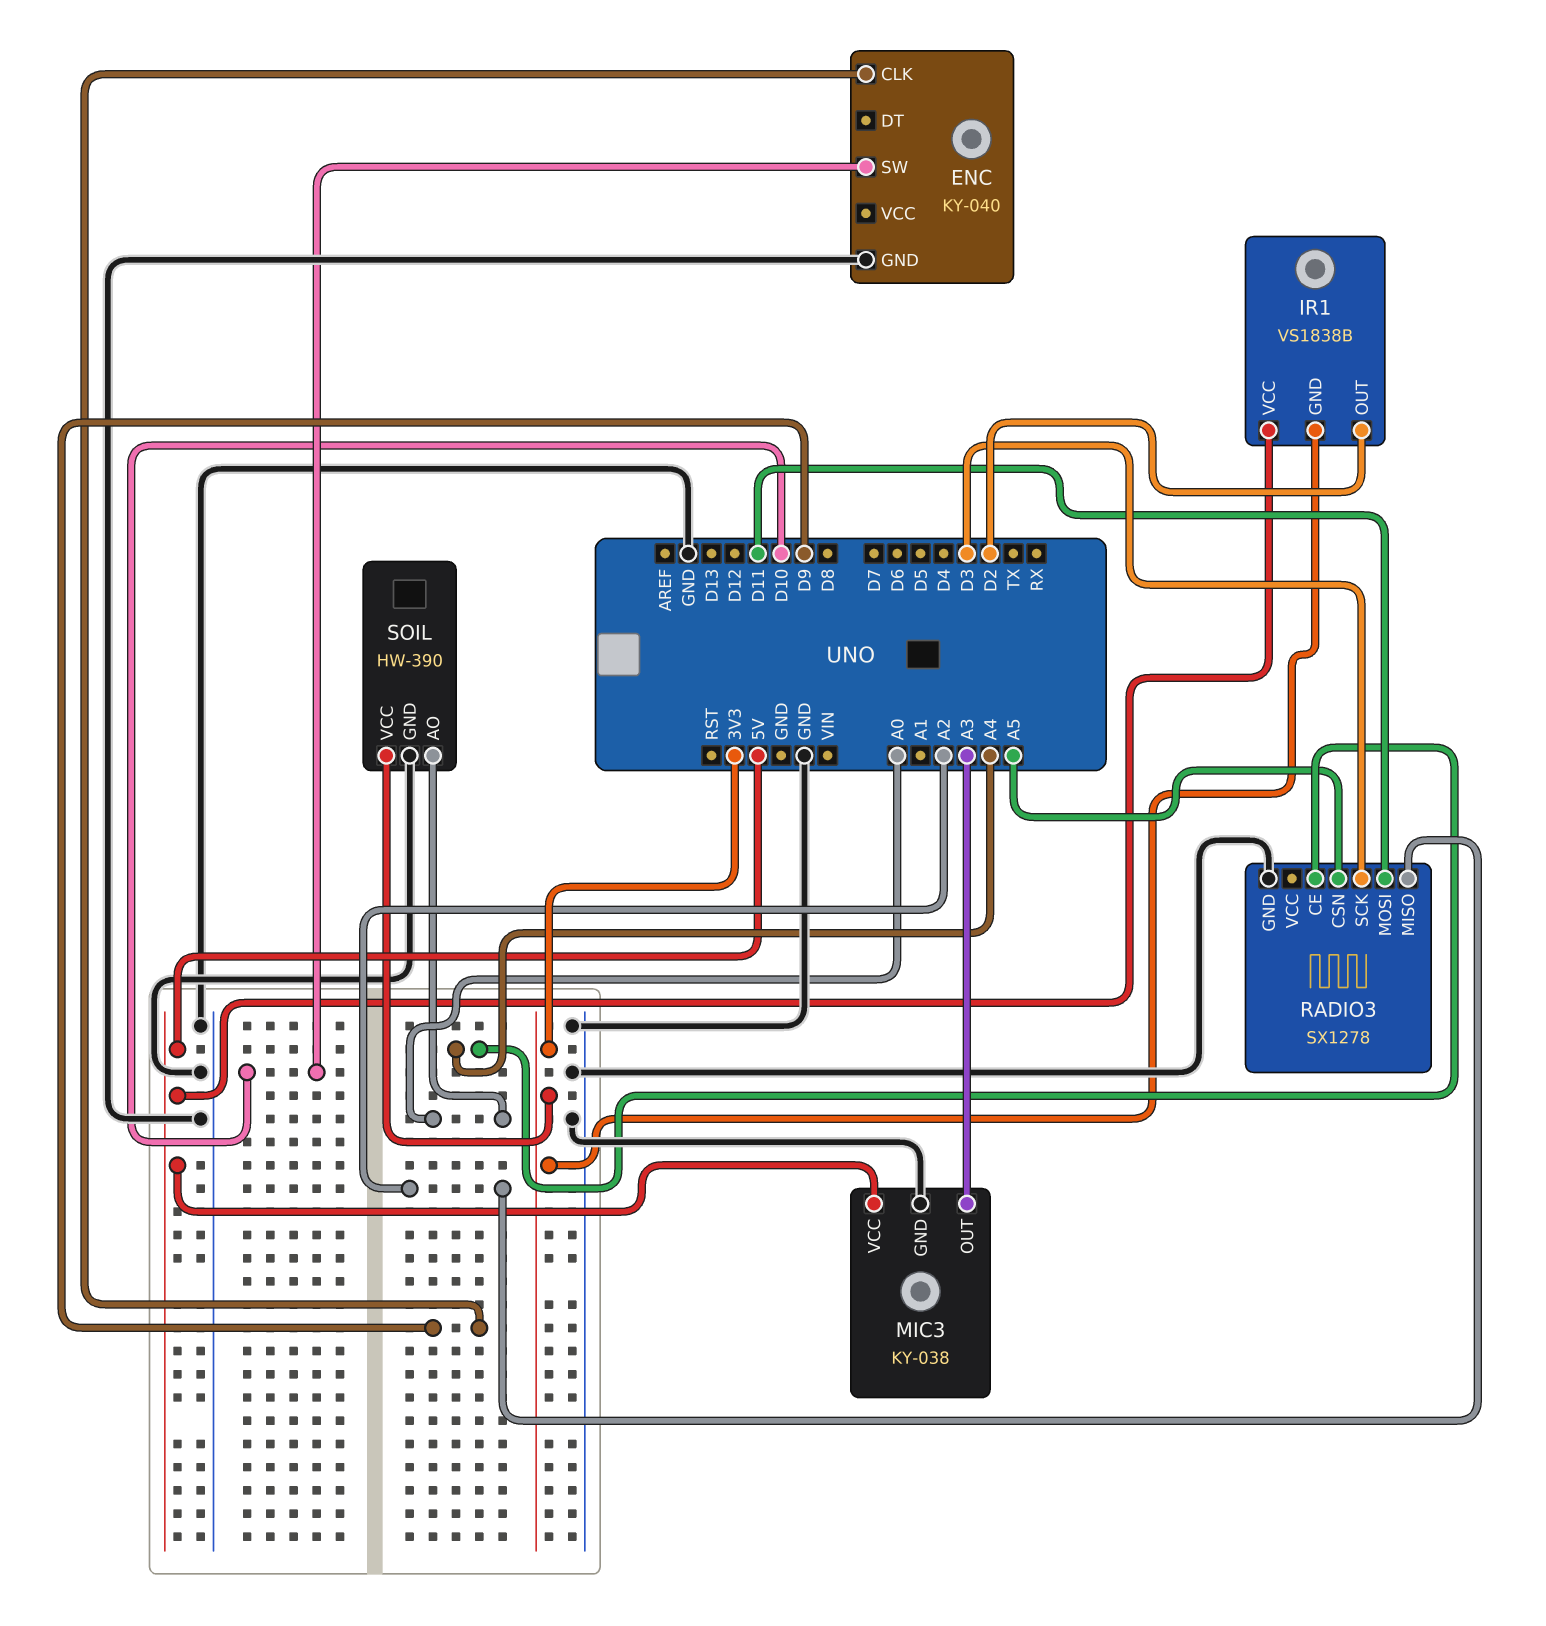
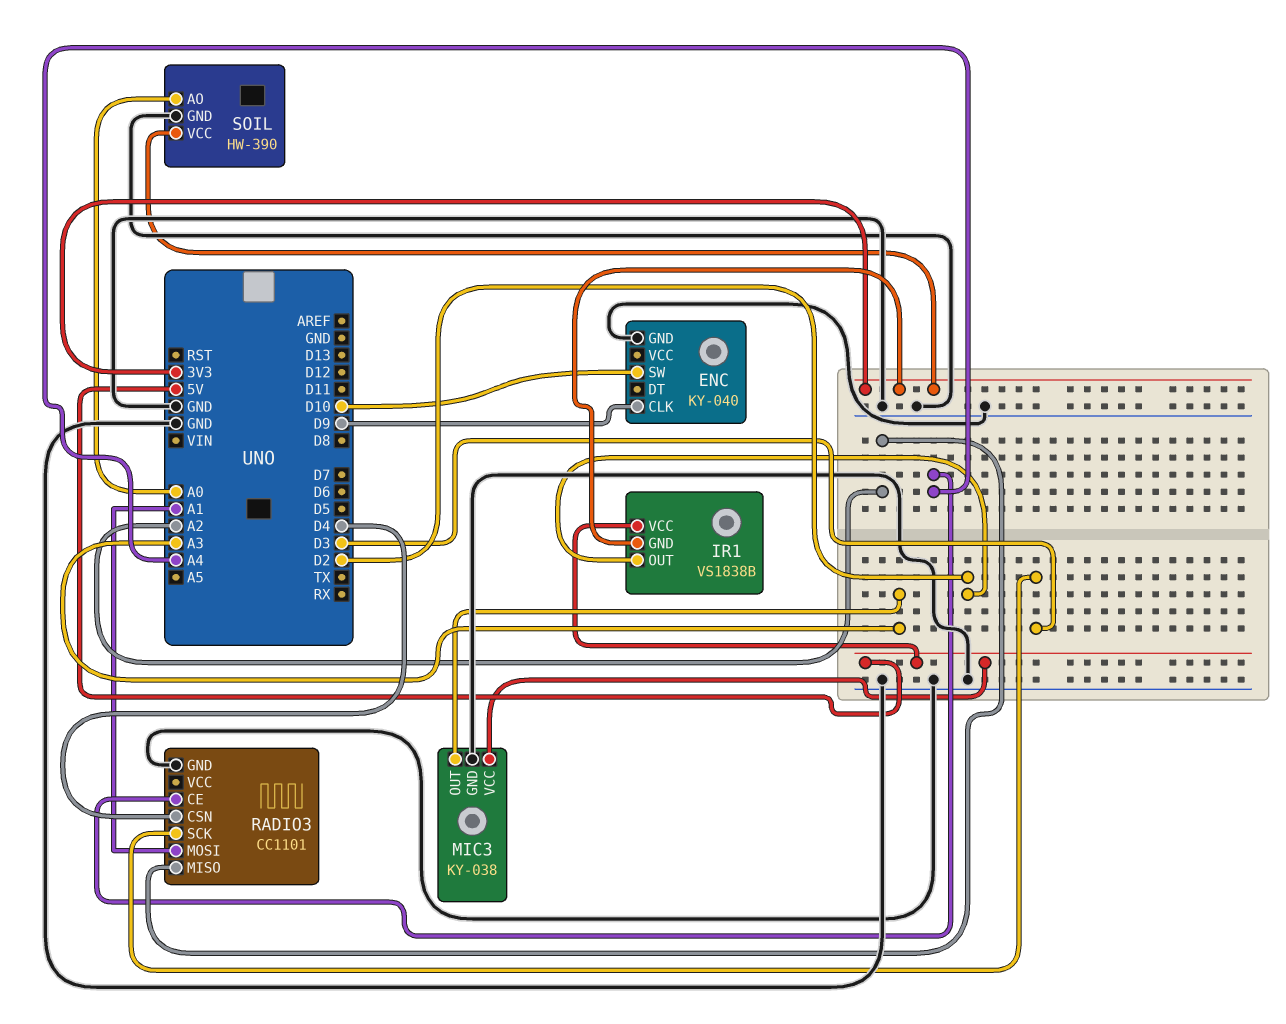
RADIO3: SX1278 -> CC1101
RADIO3 pin CSN: A5 -> D4
RADIO3 pin MOSI: D11 -> A1

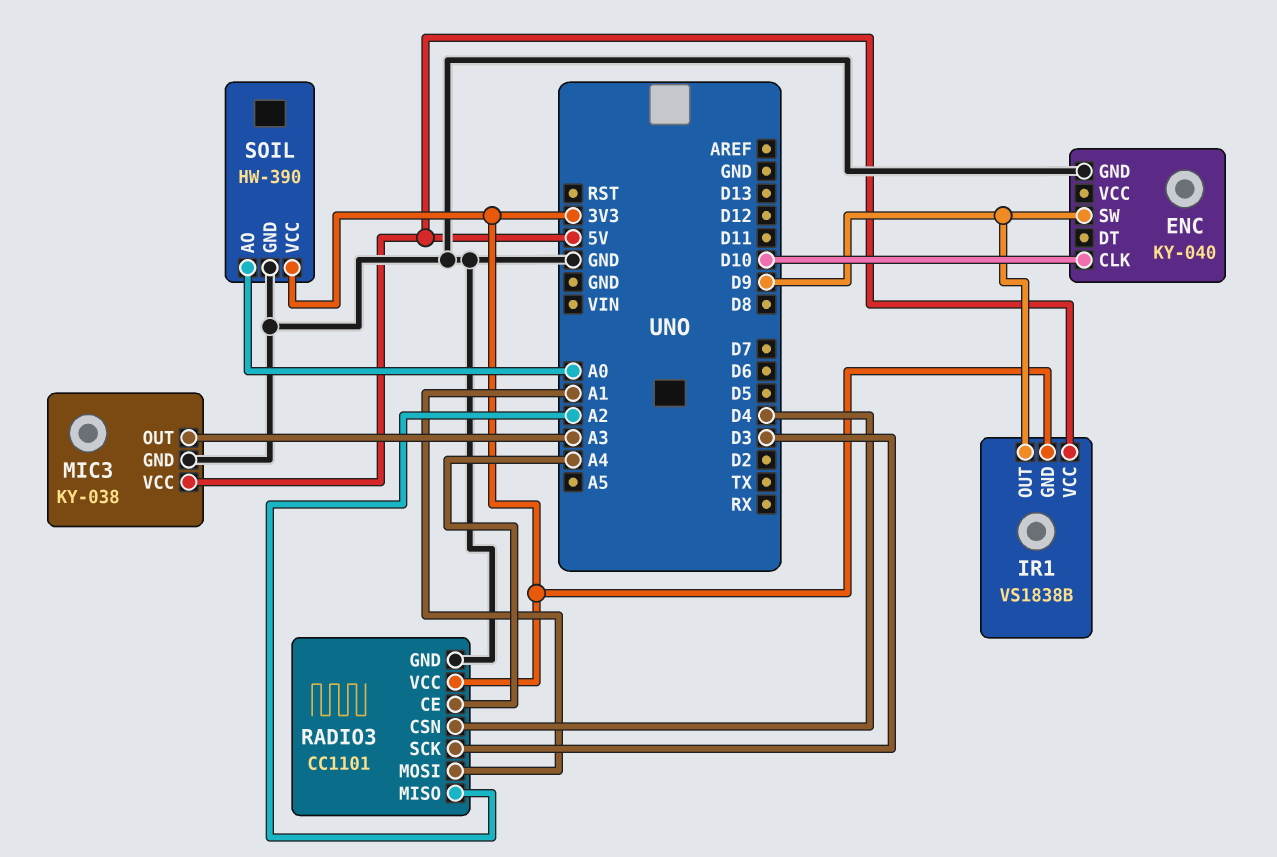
ENC pin CLK: D9 -> D10
ENC pin SW: D10 -> D9
IR1 pin OUT: D2 -> D9
RADIO3 pin VCC: none -> 3V3

